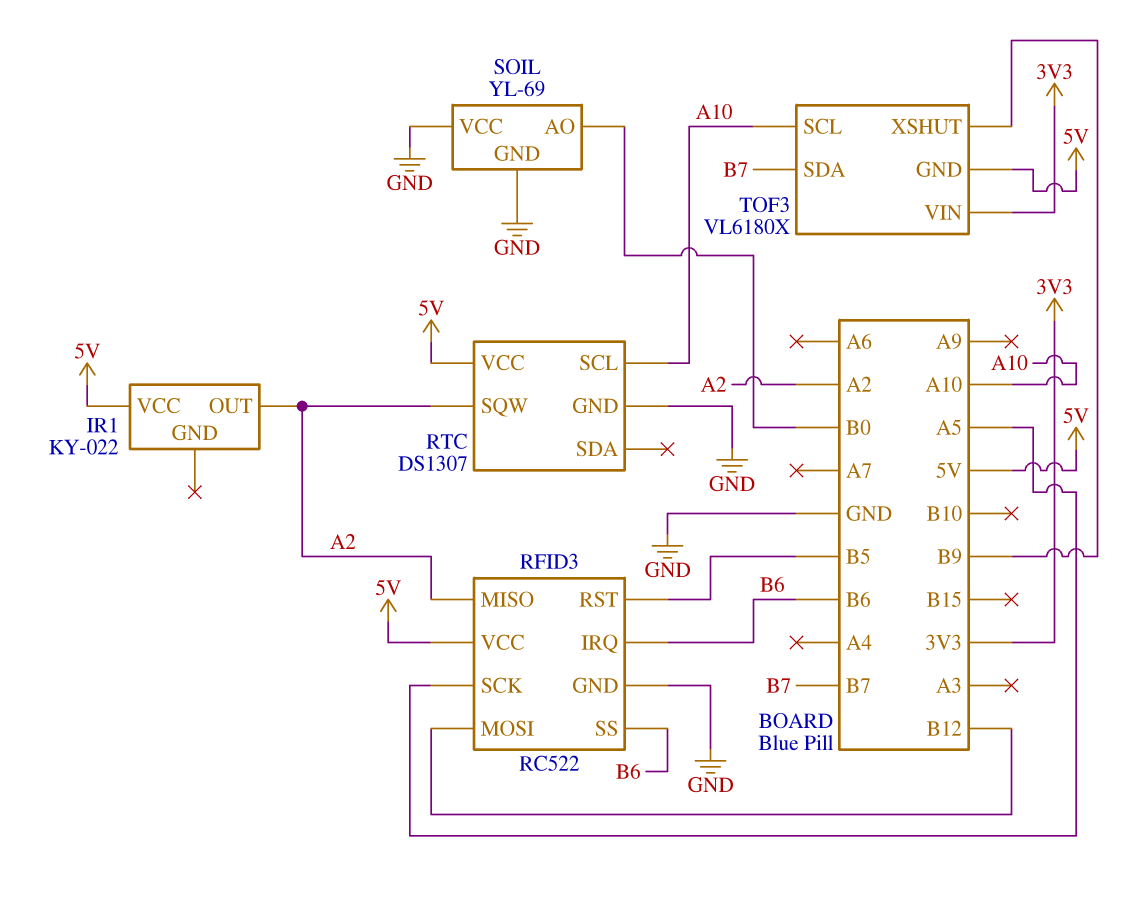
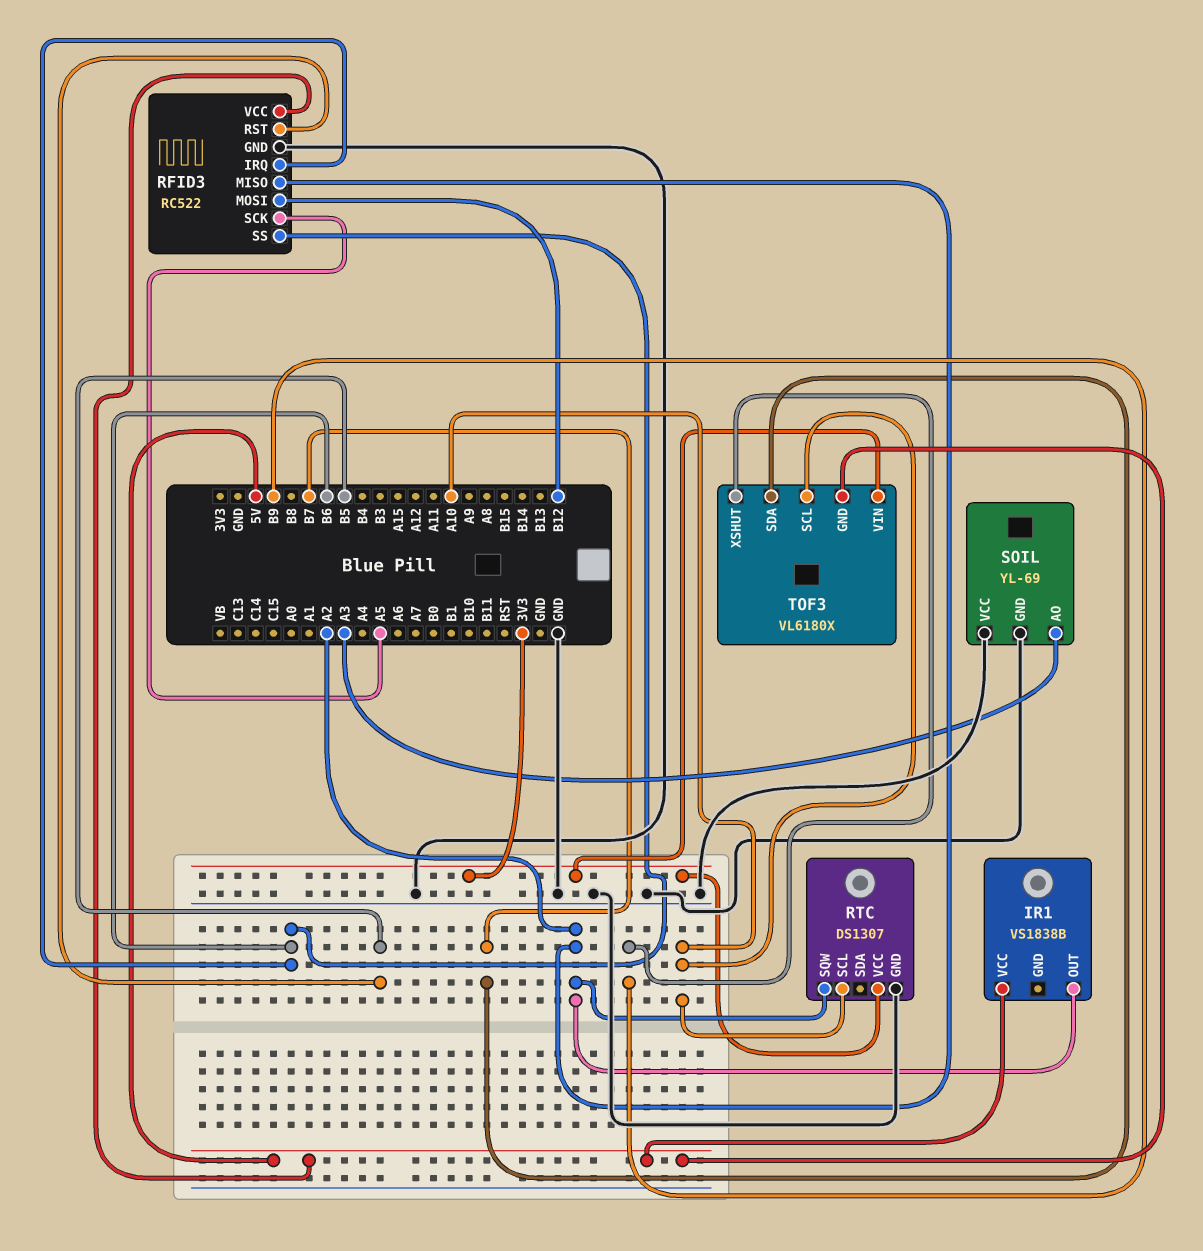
IR1: KY-022 -> VS1838B
RTC pin VCC: 5V -> 3V3
SOIL pin AO: B0 -> A3

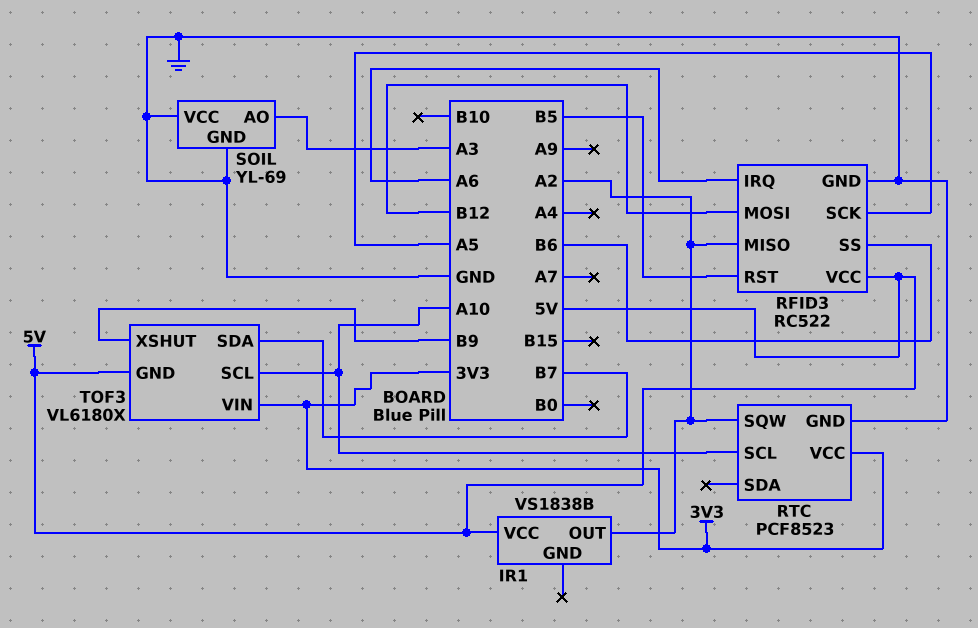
RFID3 pin IRQ: B6 -> A6
RTC: DS1307 -> PCF8523

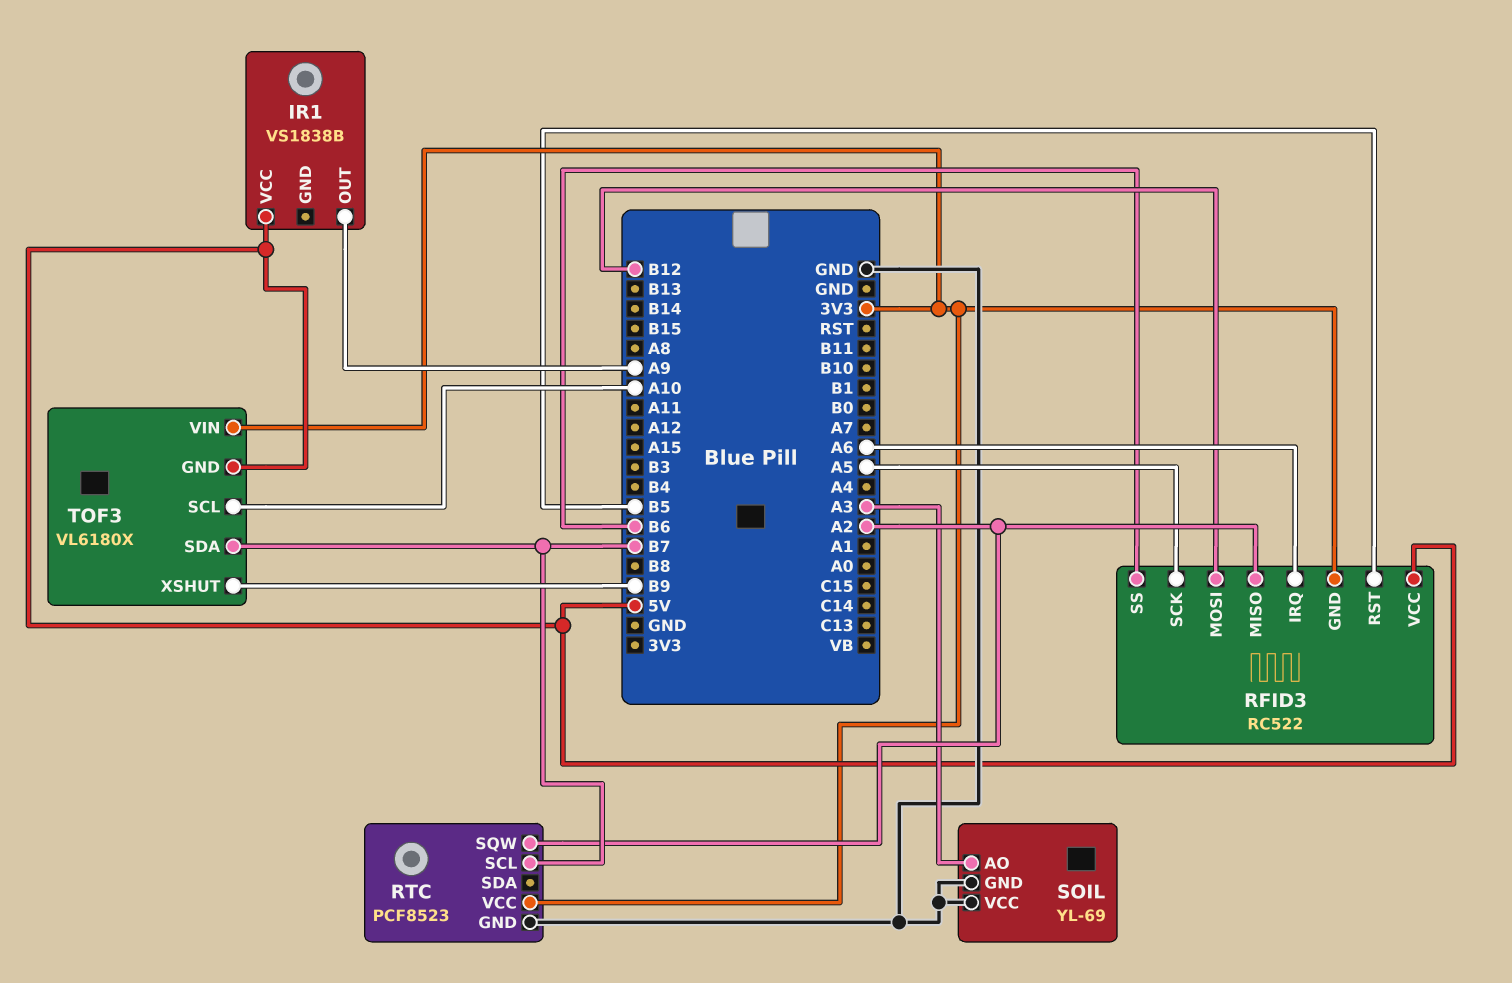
IR1 pin OUT: A2 -> A9
RFID3 pin GND: GND -> 3V3
RTC pin SCL: A10 -> B7

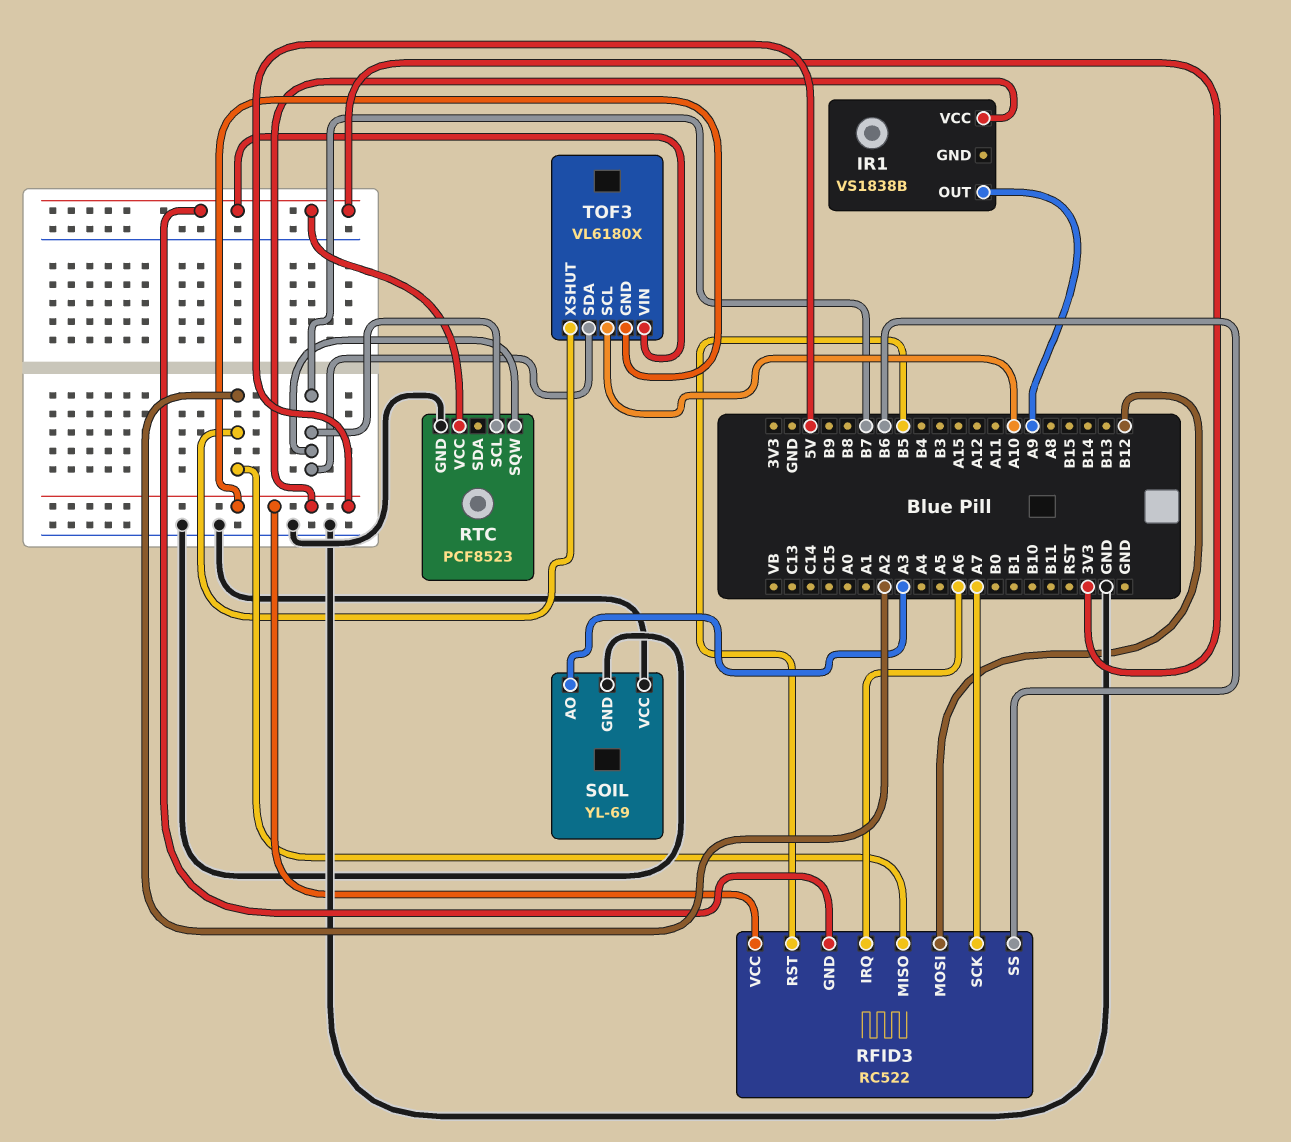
RFID3 pin SCK: A5 -> A7
RTC pin SQW: A2 -> B7
TOF3 pin XSHUT: B9 -> A2

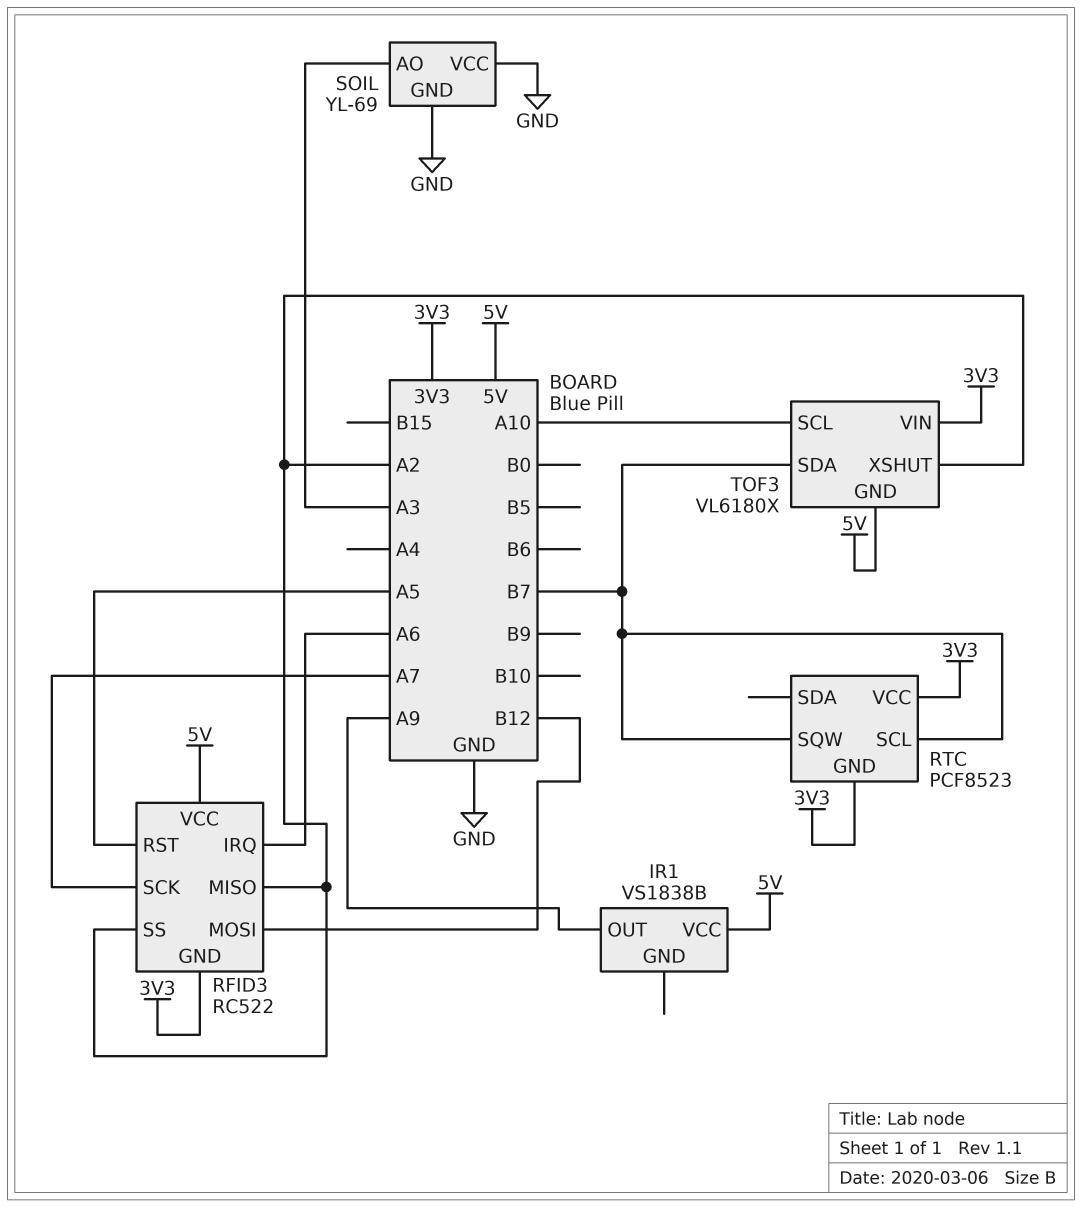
RFID3 pin RST: B5 -> A5
RFID3 pin SS: B6 -> A2
RTC pin GND: GND -> 3V3

